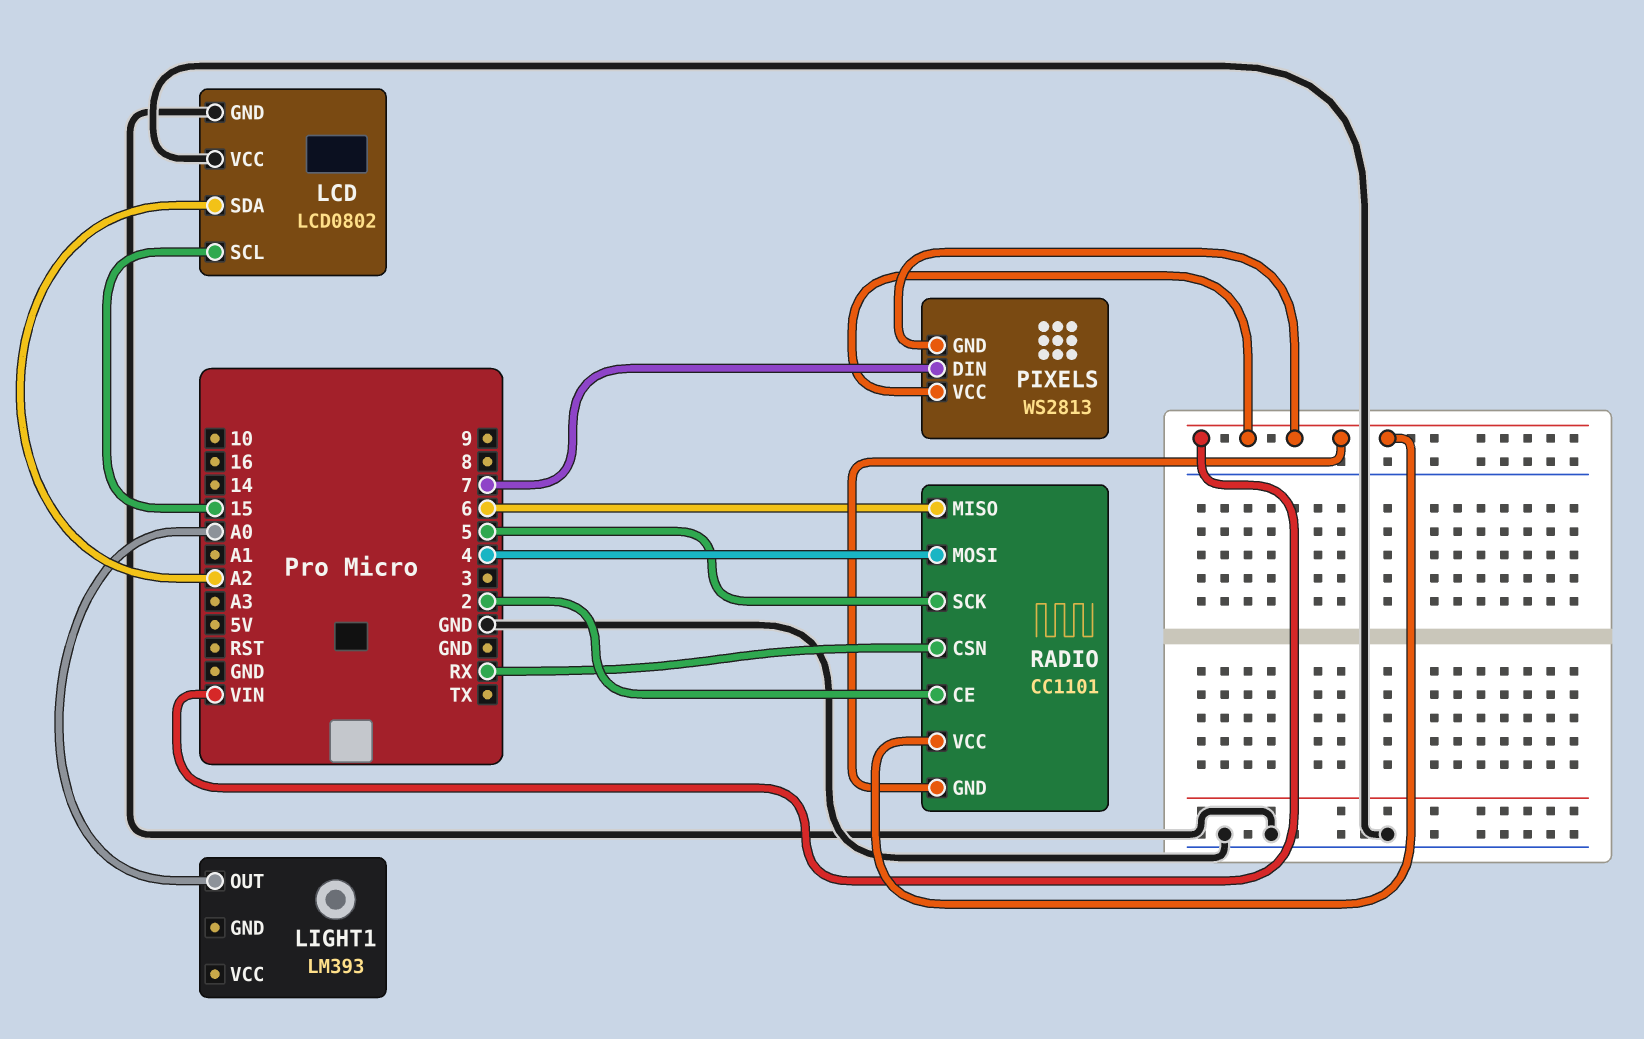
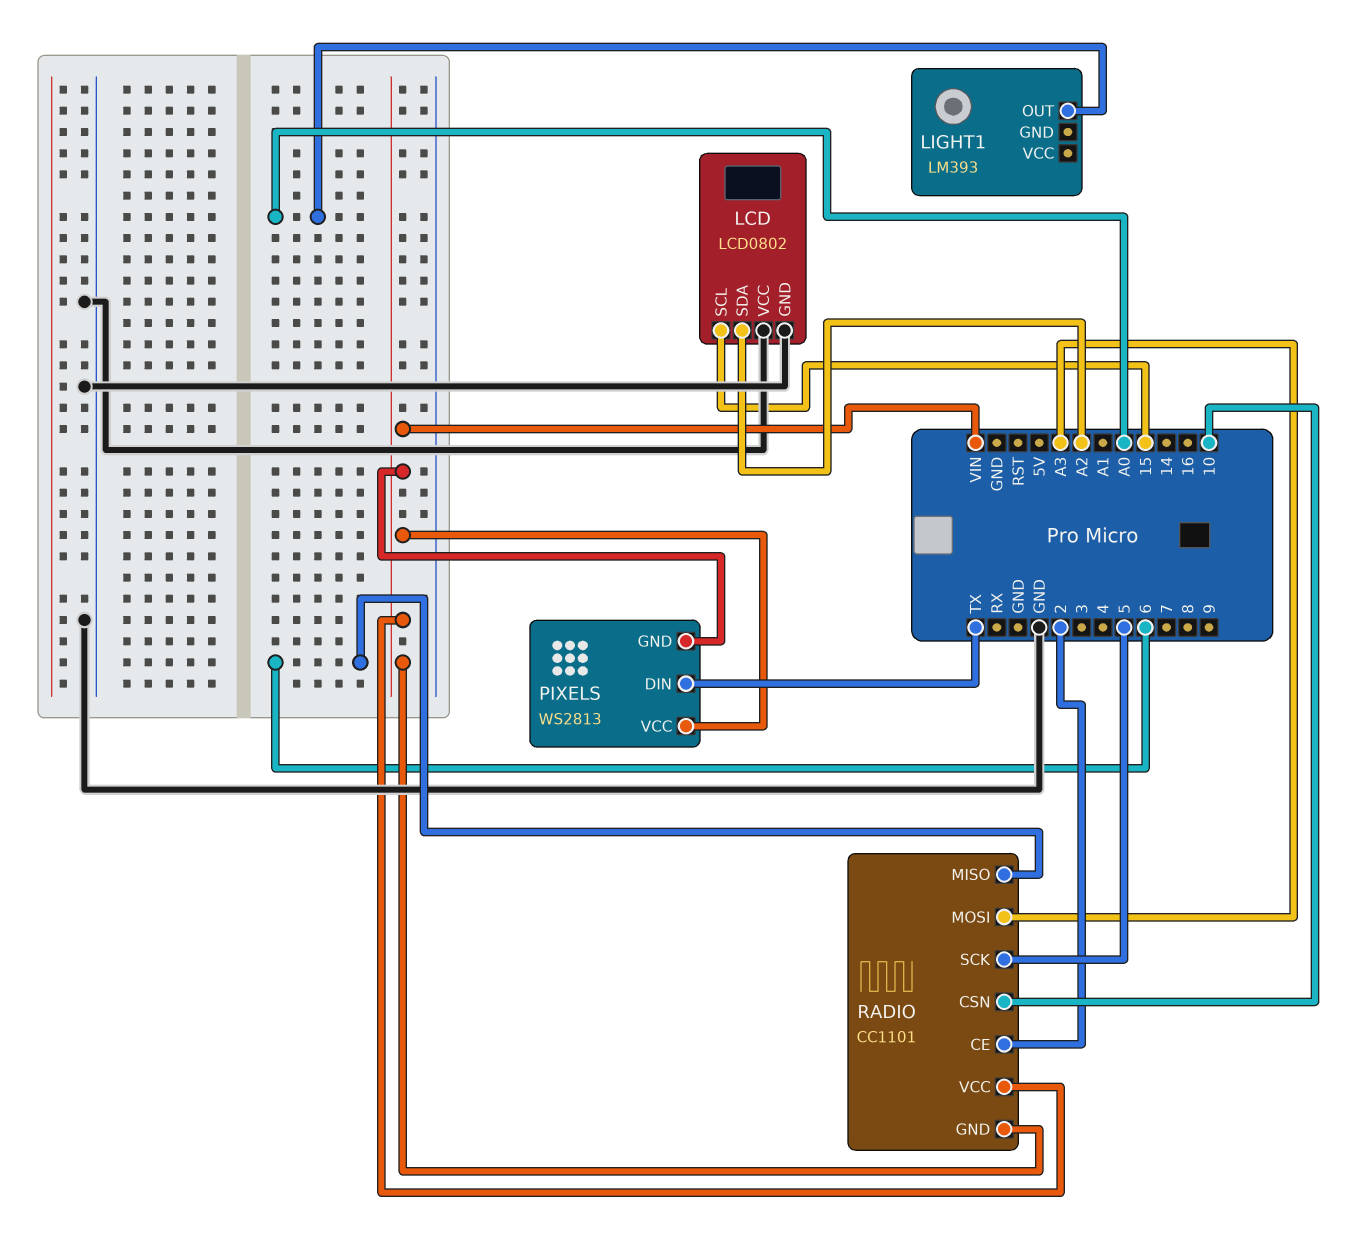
PIXELS pin DIN: 7 -> TX
RADIO pin CSN: RX -> 10
RADIO pin MOSI: 4 -> A3

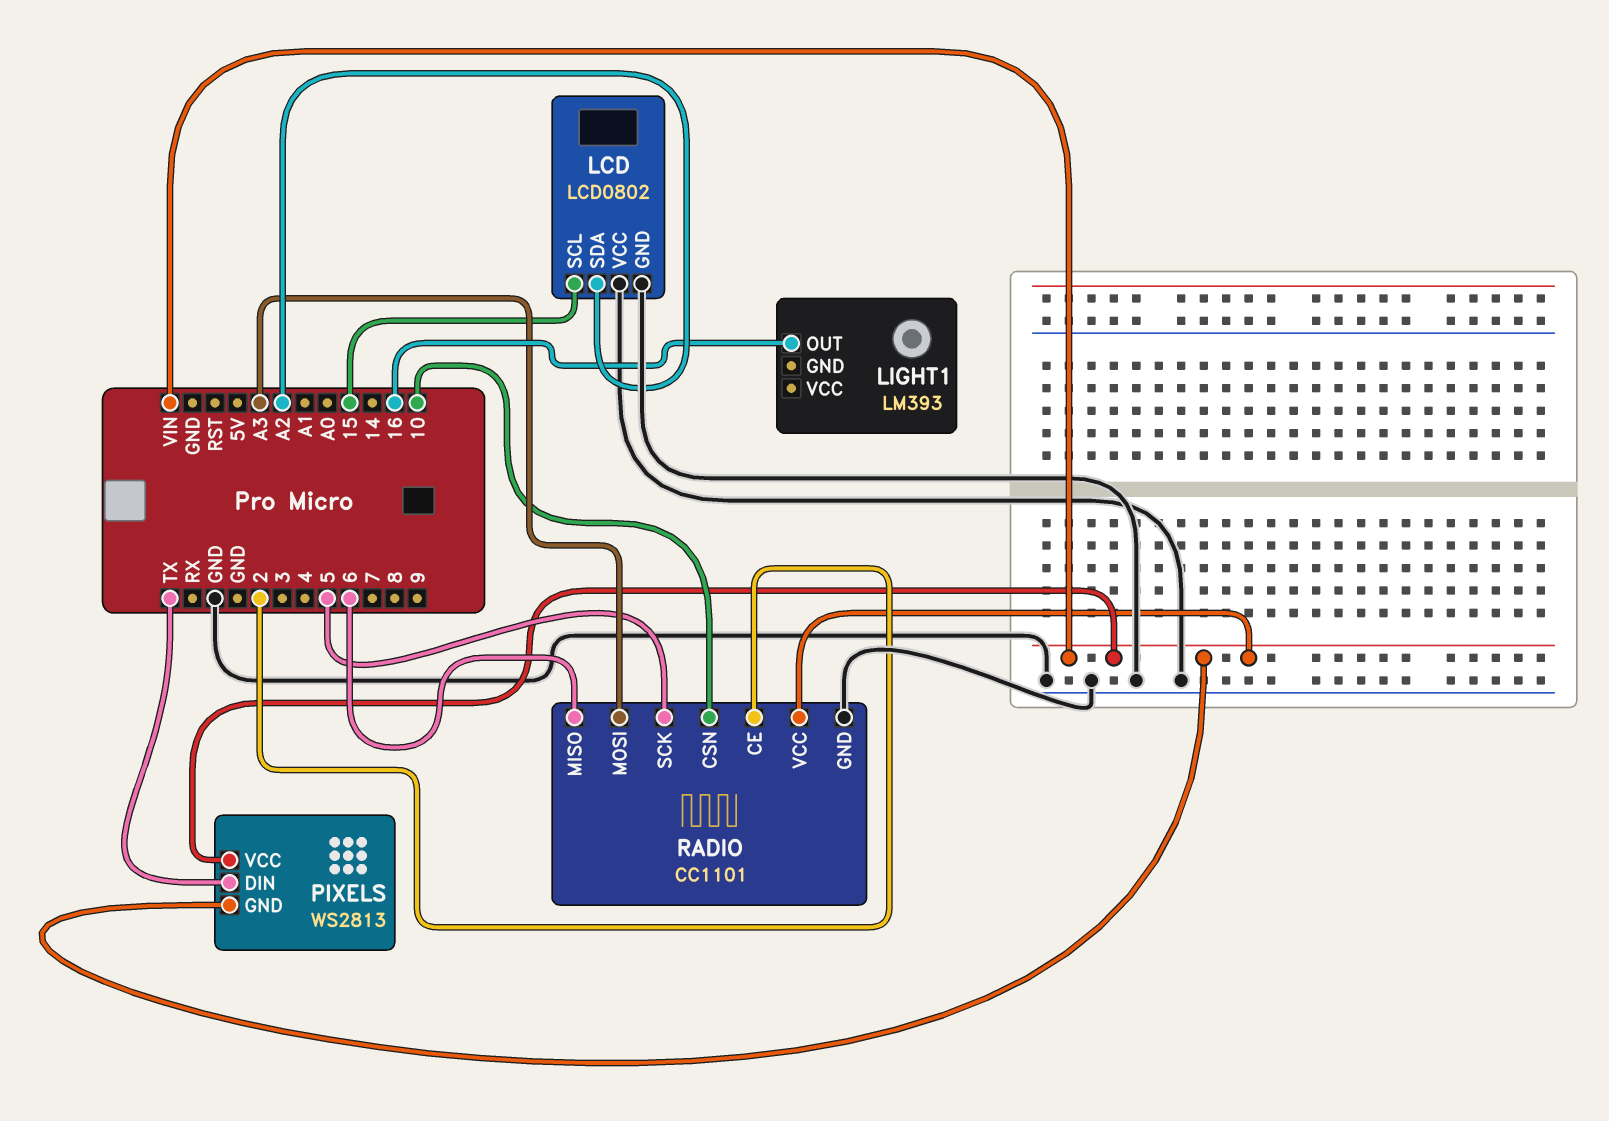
LIGHT1 pin OUT: A0 -> 16
RADIO pin GND: VIN -> GND

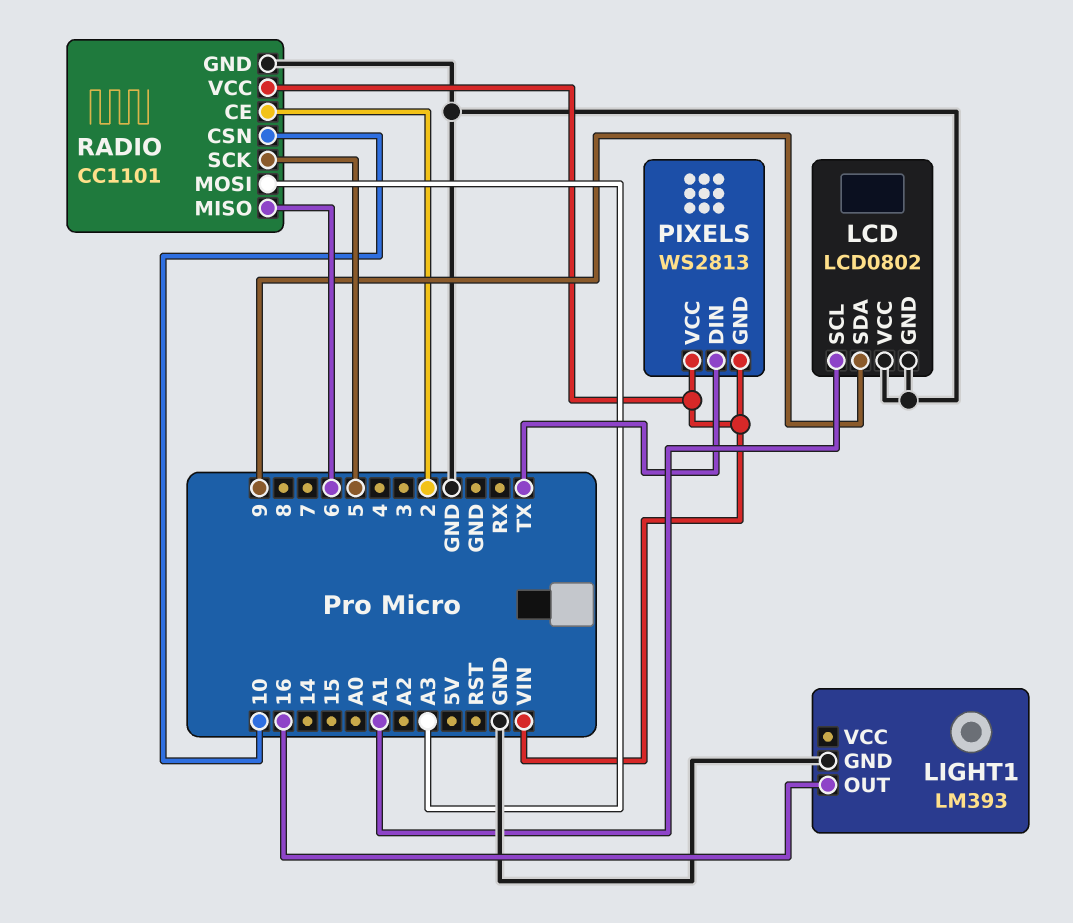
LCD pin SCL: 15 -> A1
LCD pin SDA: A2 -> 9
LIGHT1 pin GND: none -> GND

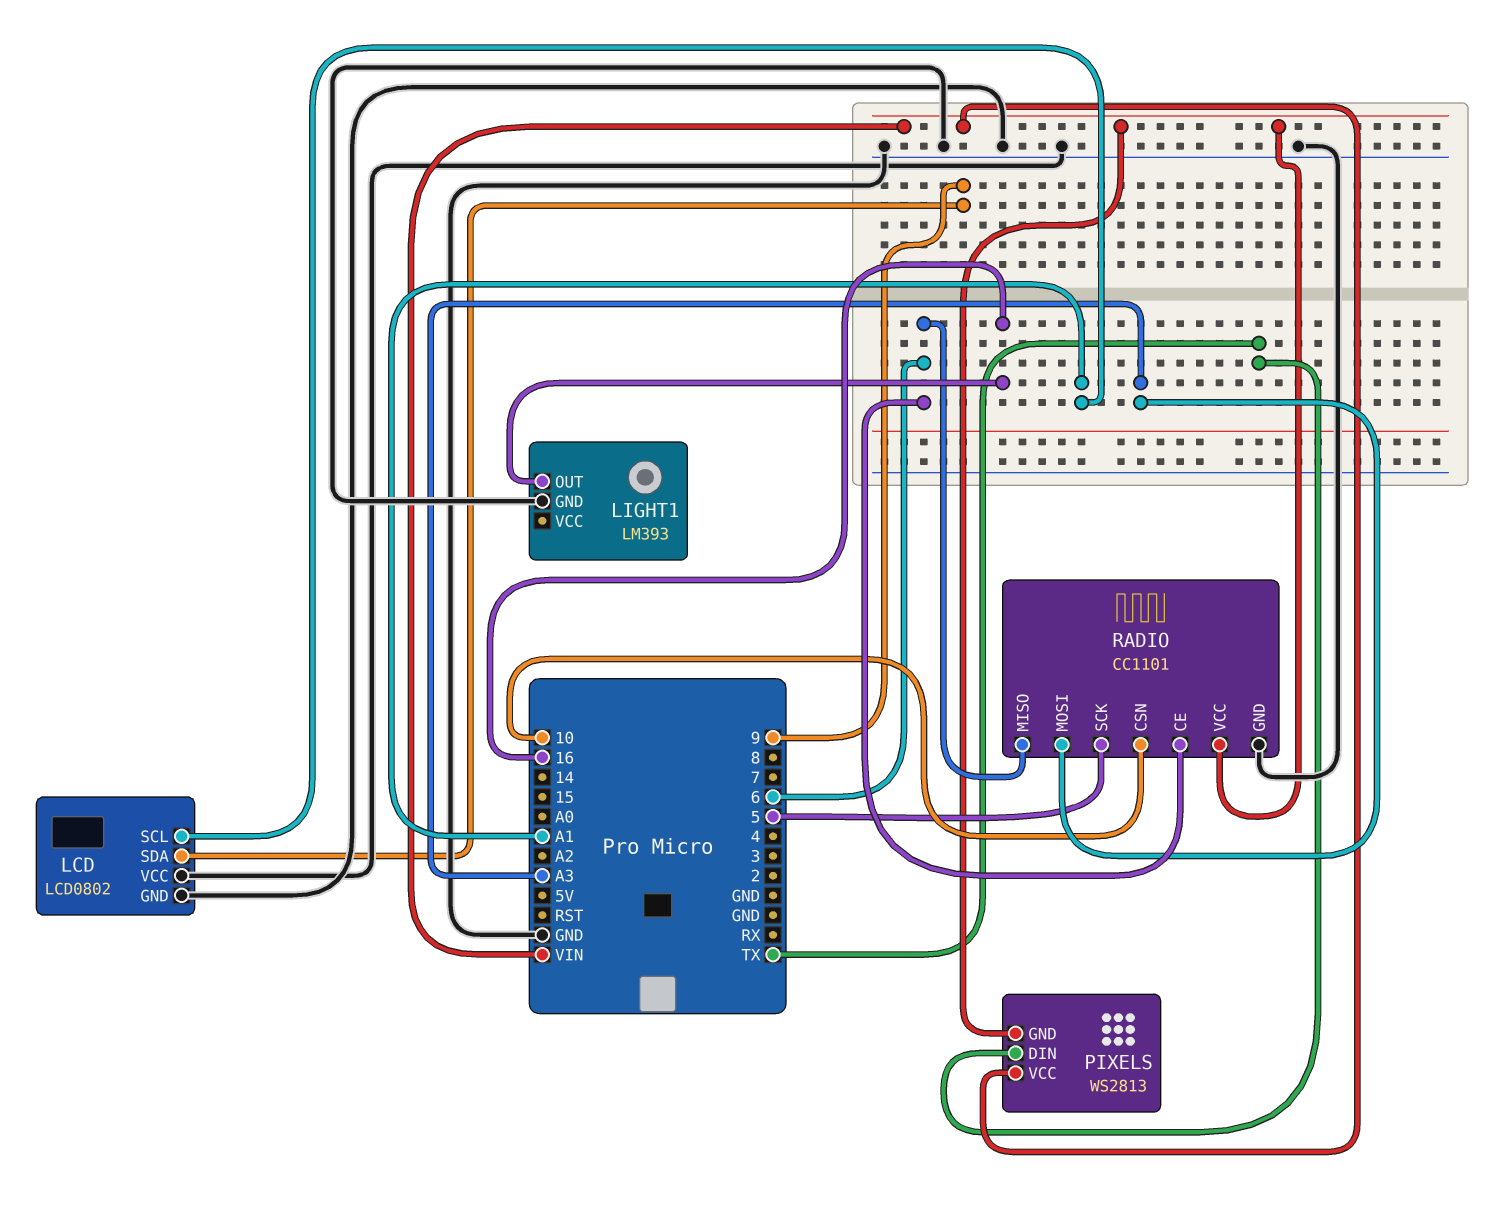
RADIO pin CE: 2 -> 6

